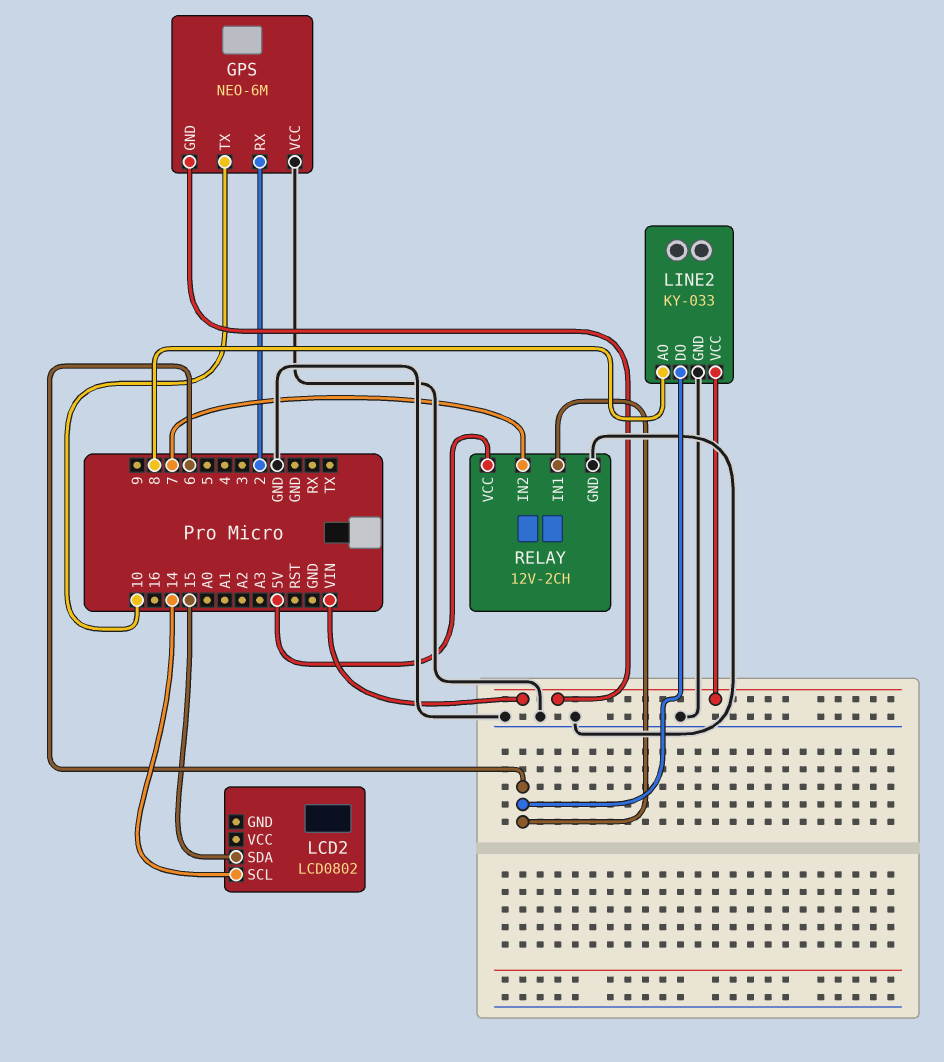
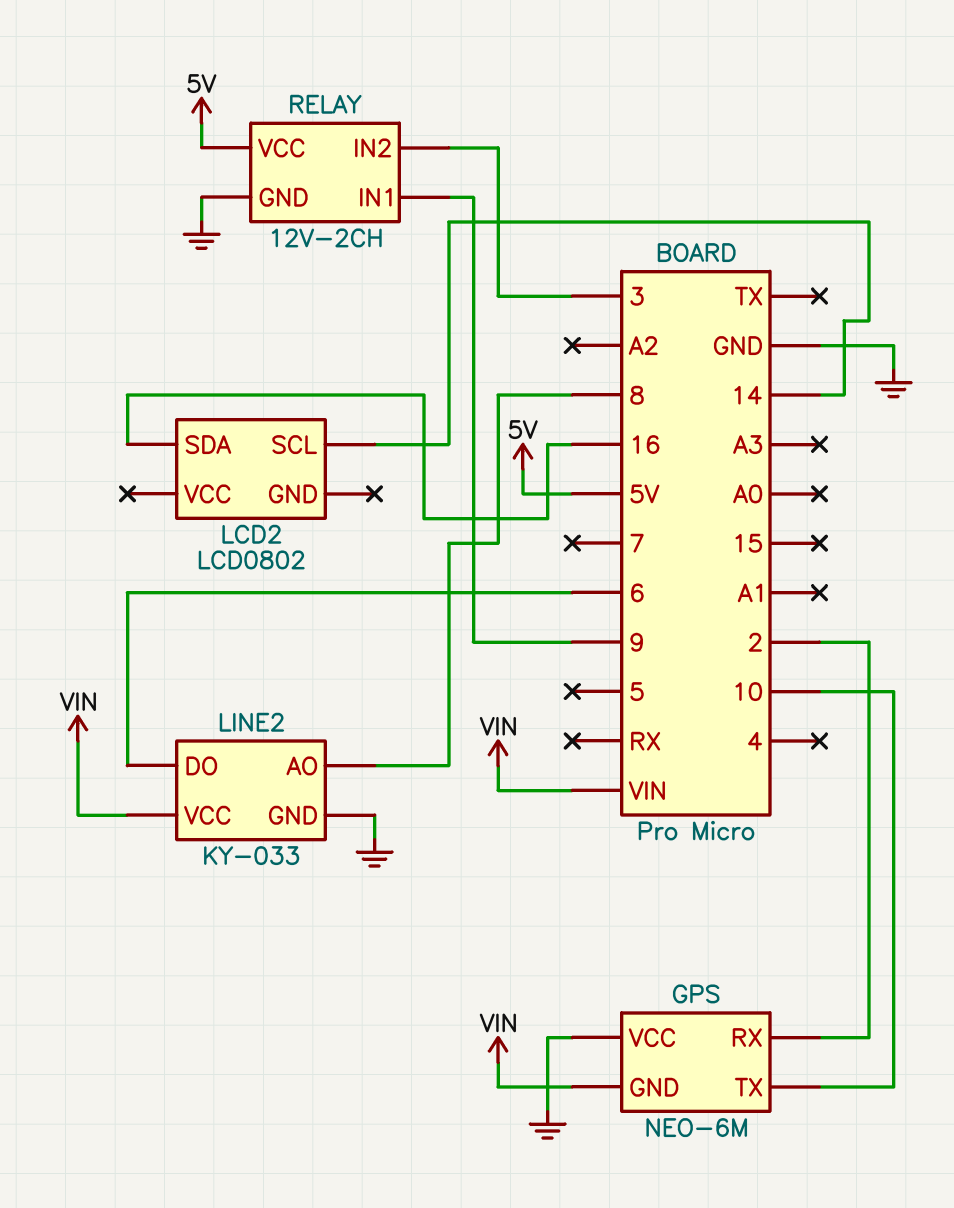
LCD2 pin SDA: 15 -> 16
RELAY pin IN1: 6 -> 9
RELAY pin IN2: 7 -> 3

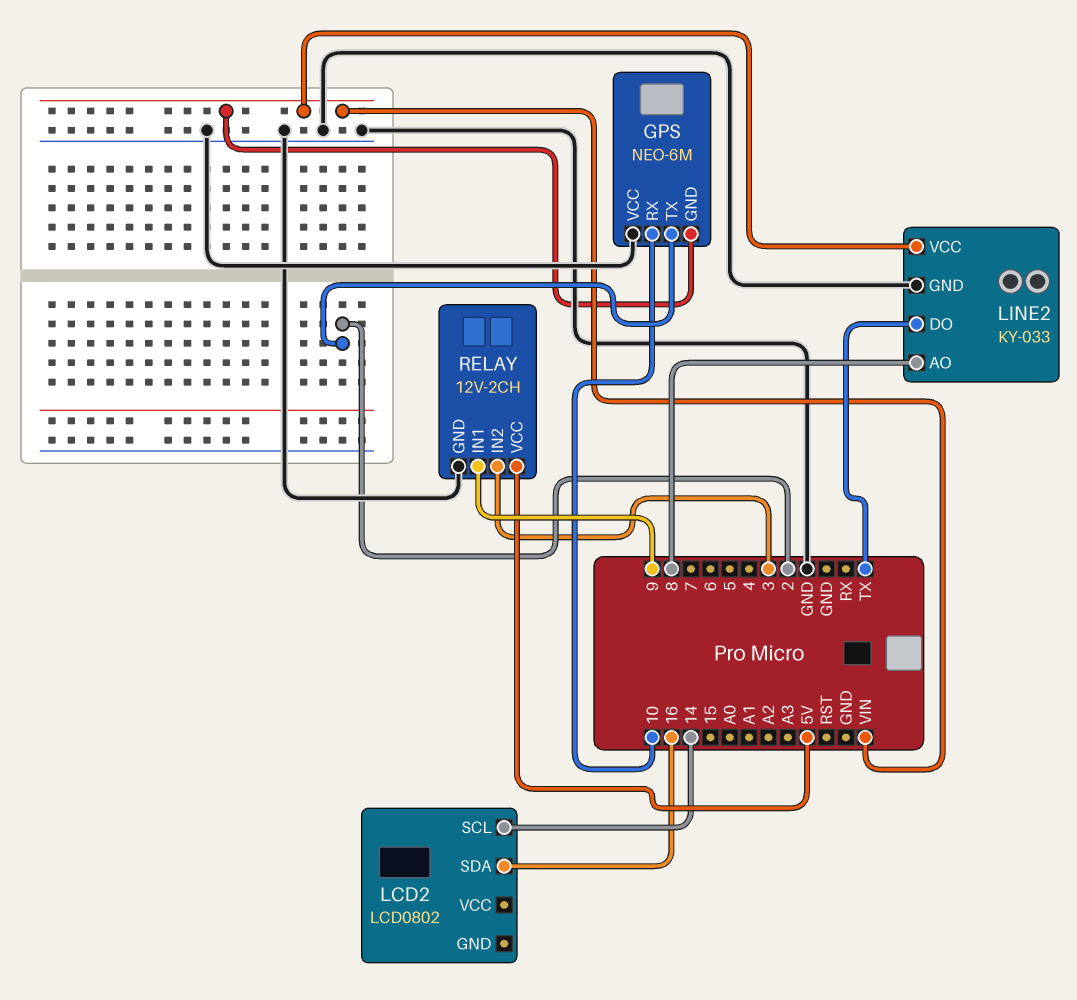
GPS pin RX: 2 -> 10
GPS pin TX: 10 -> 2
LINE2 pin DO: 6 -> TX

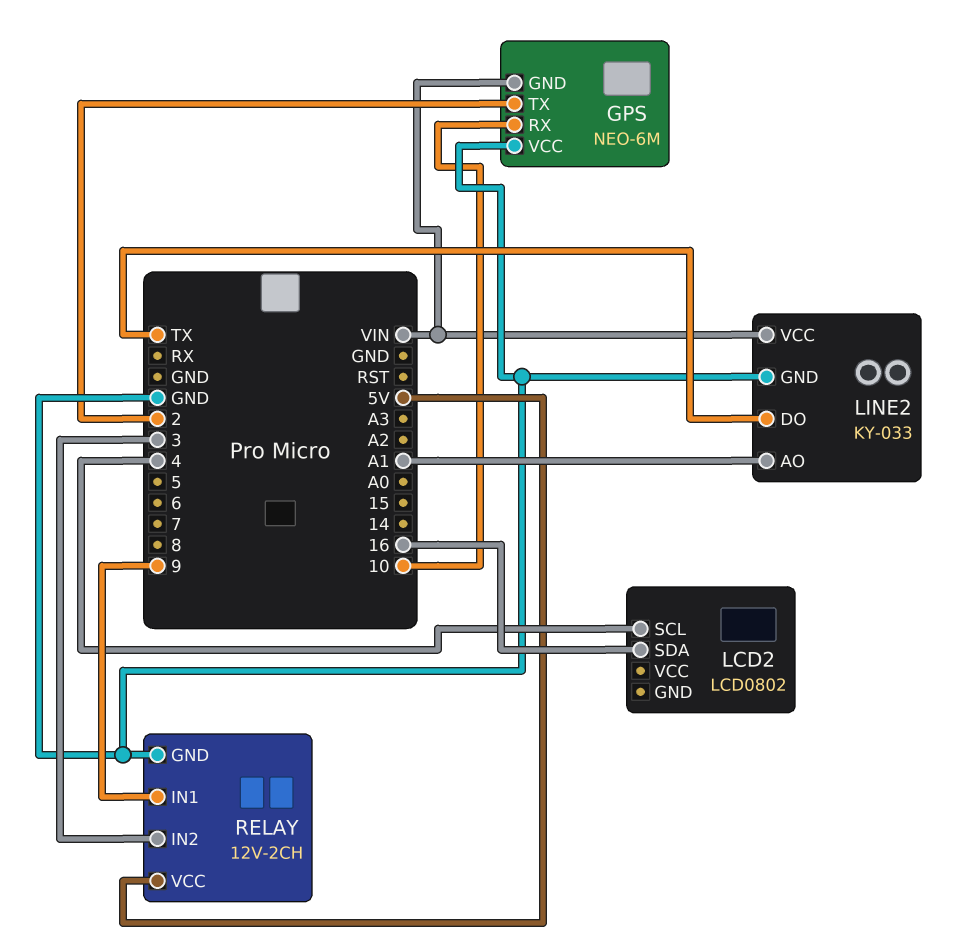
LCD2 pin SCL: 14 -> 4
LINE2 pin AO: 8 -> A1

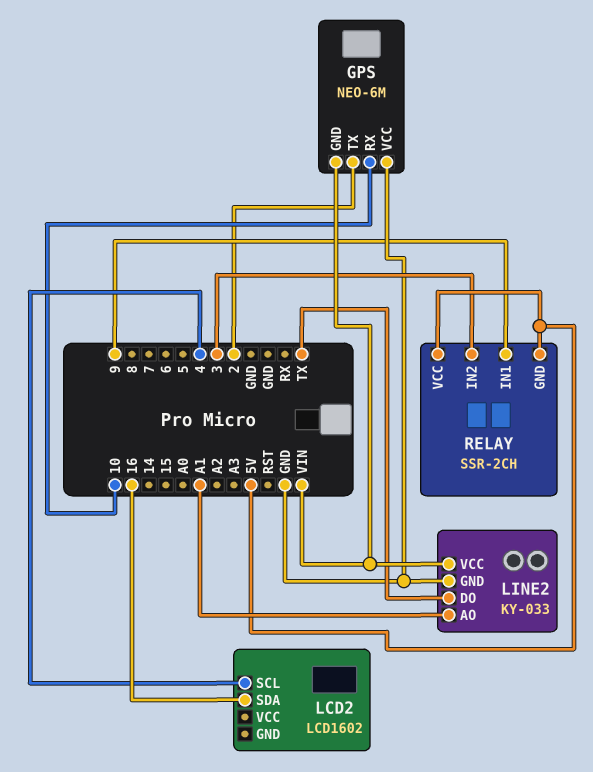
LCD2: LCD0802 -> LCD1602
RELAY: 12V-2CH -> SSR-2CH
RELAY pin GND: GND -> 5V

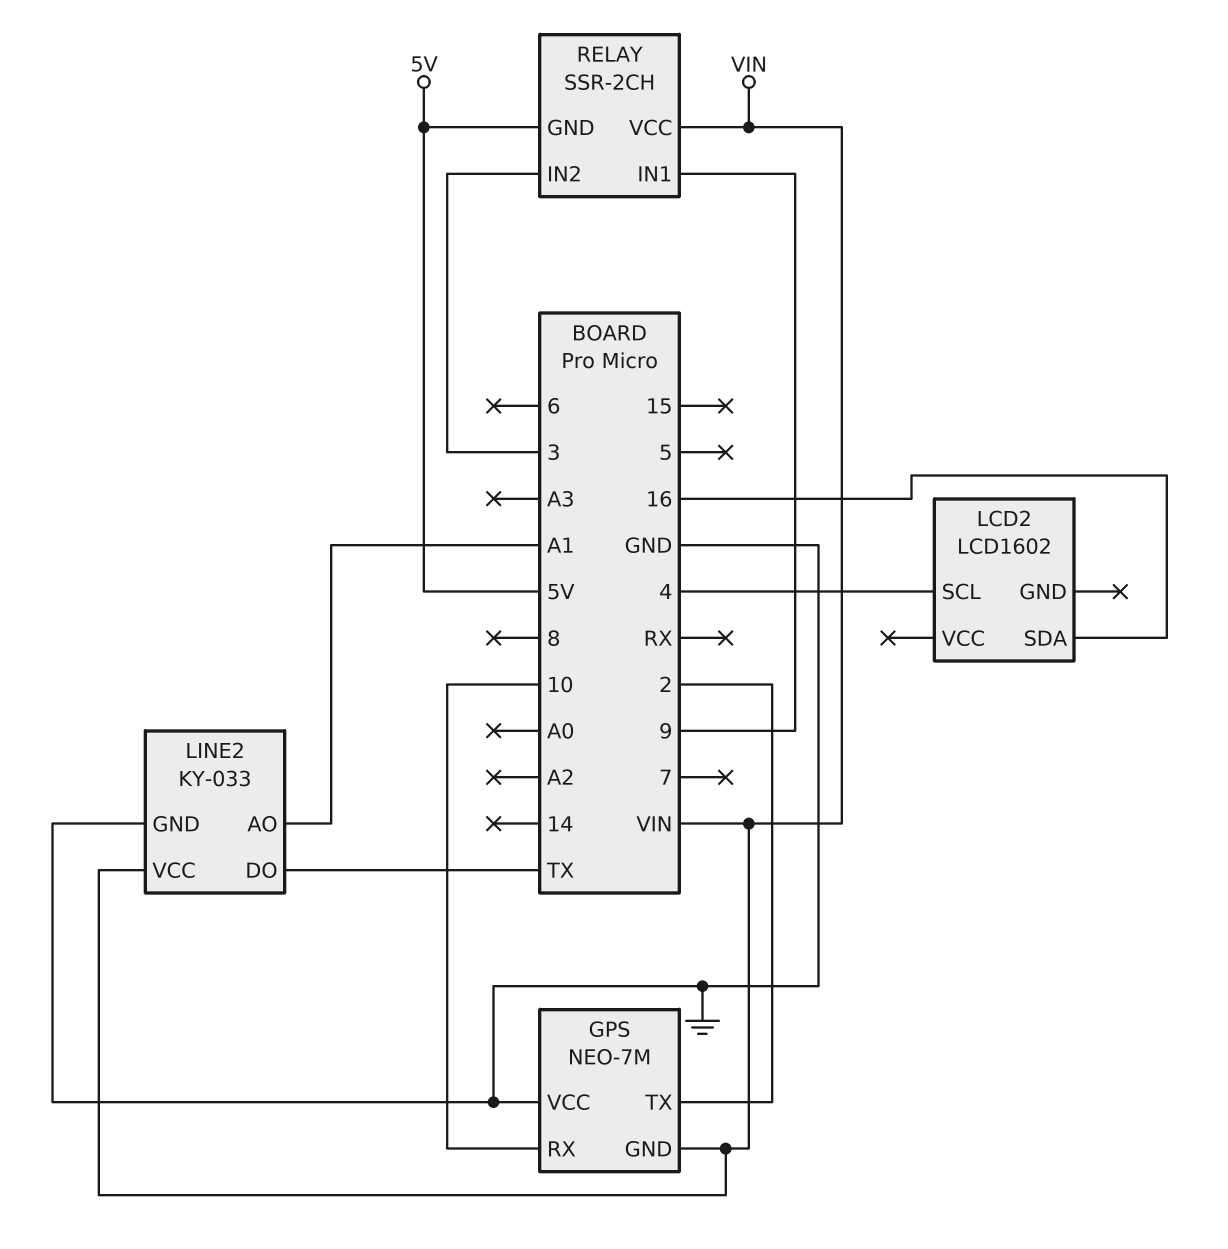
GPS: NEO-6M -> NEO-7M
RELAY pin VCC: 5V -> VIN

